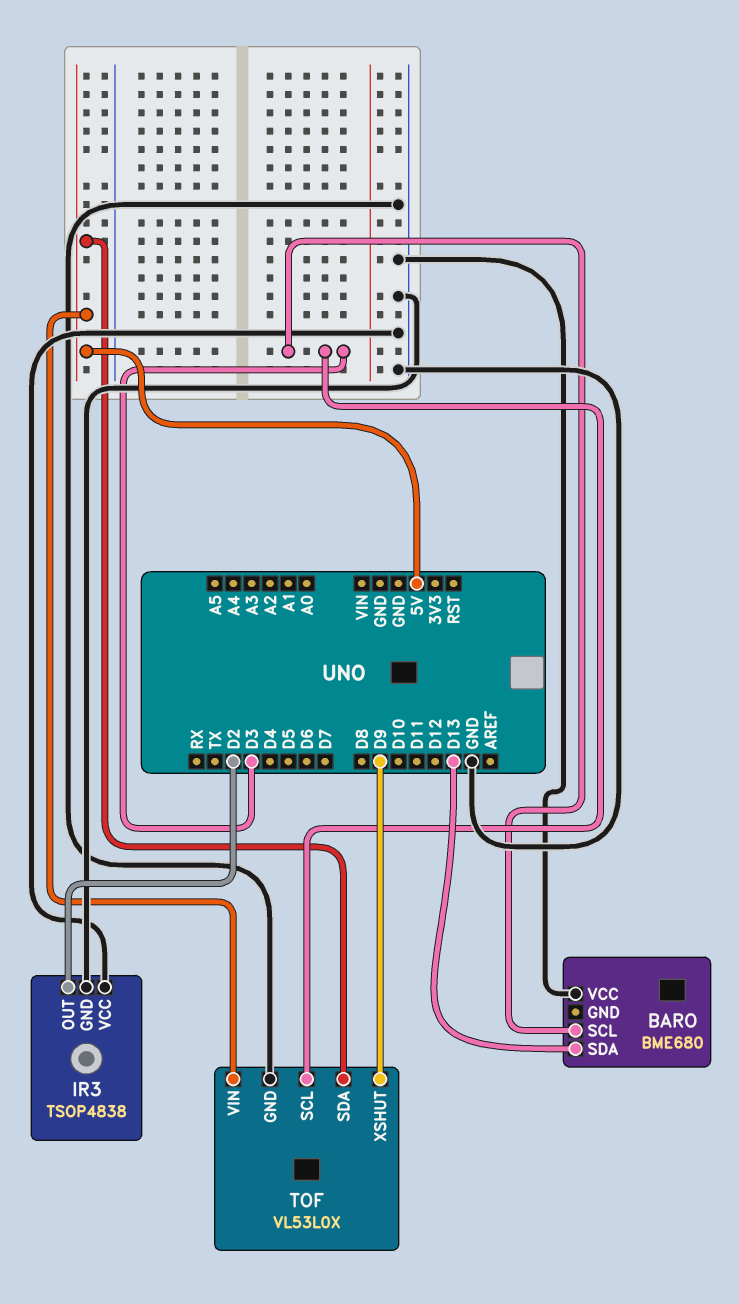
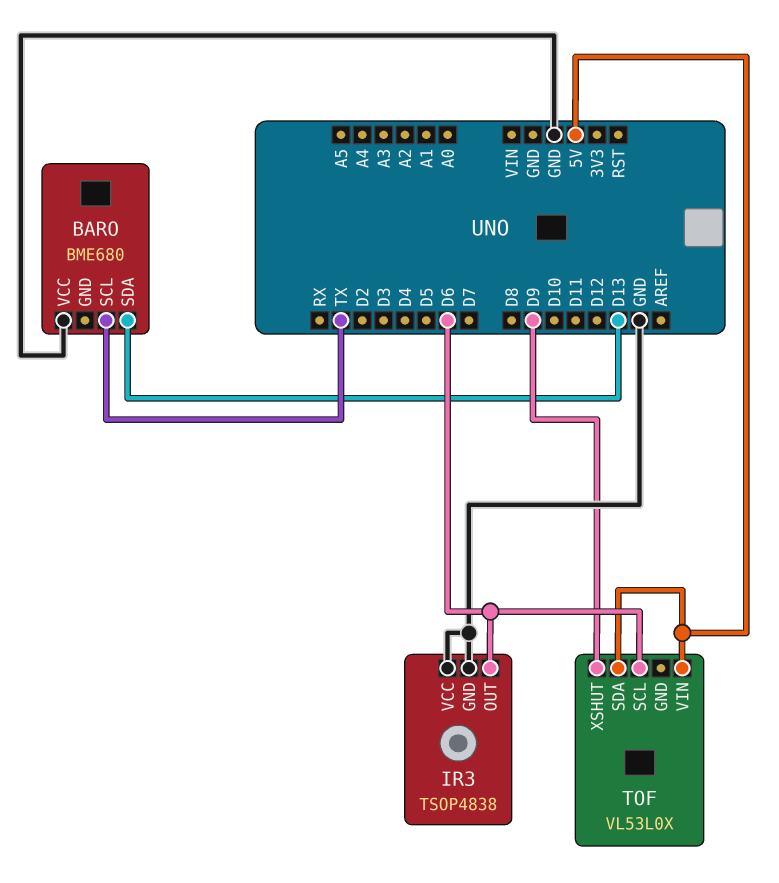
BARO pin SCL: D3 -> TX
IR3 pin OUT: D2 -> D6
TOF pin GND: GND -> none
TOF pin SCL: D3 -> D6

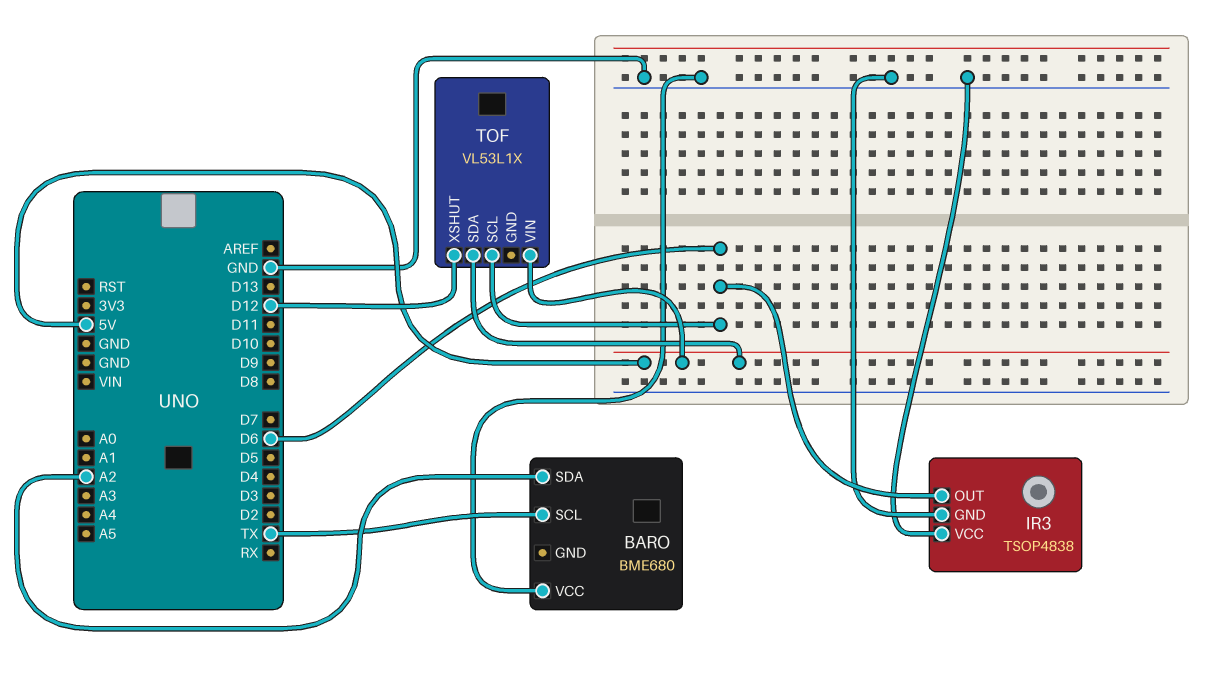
BARO pin SDA: D13 -> A2
TOF: VL53L0X -> VL53L1X
TOF pin XSHUT: D9 -> D12

